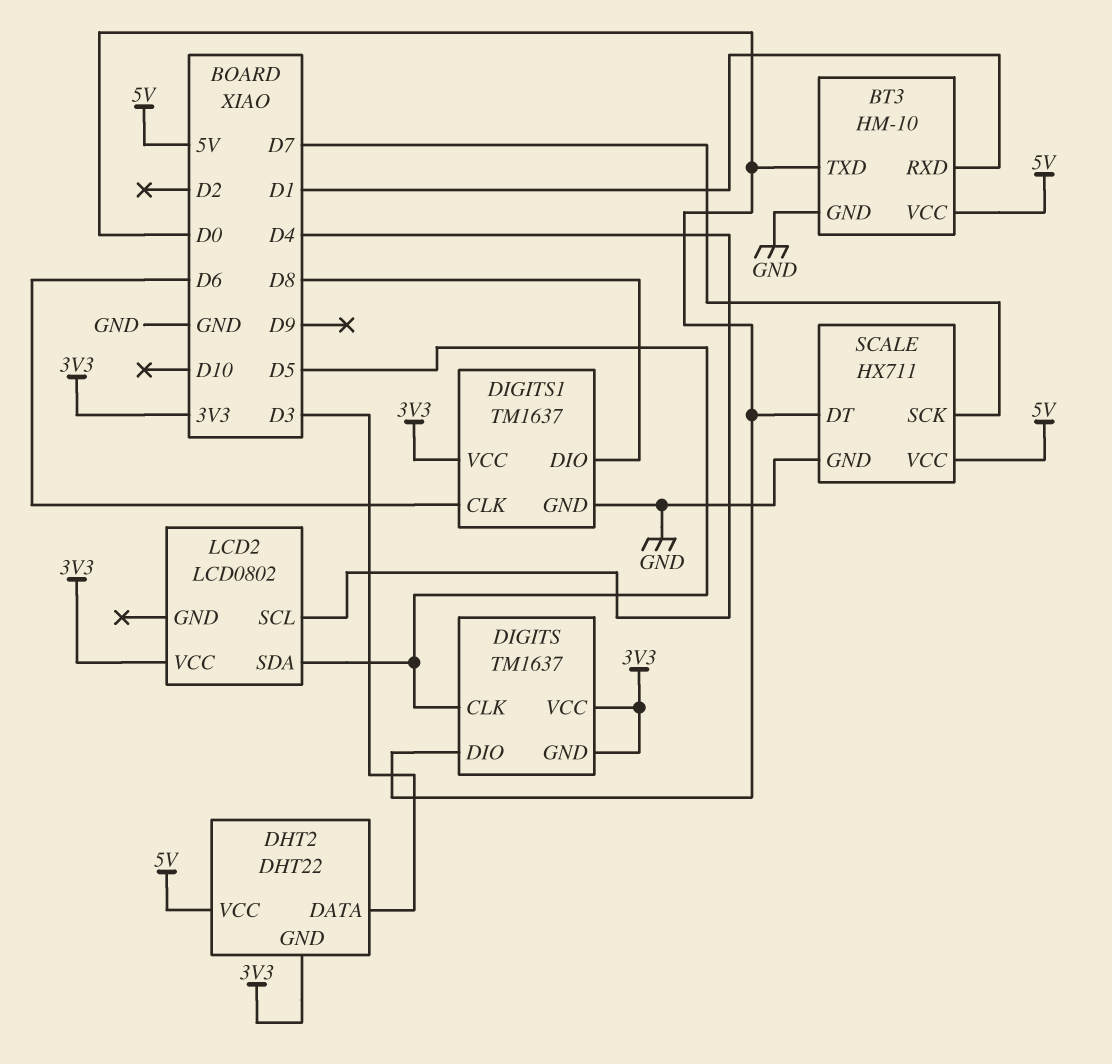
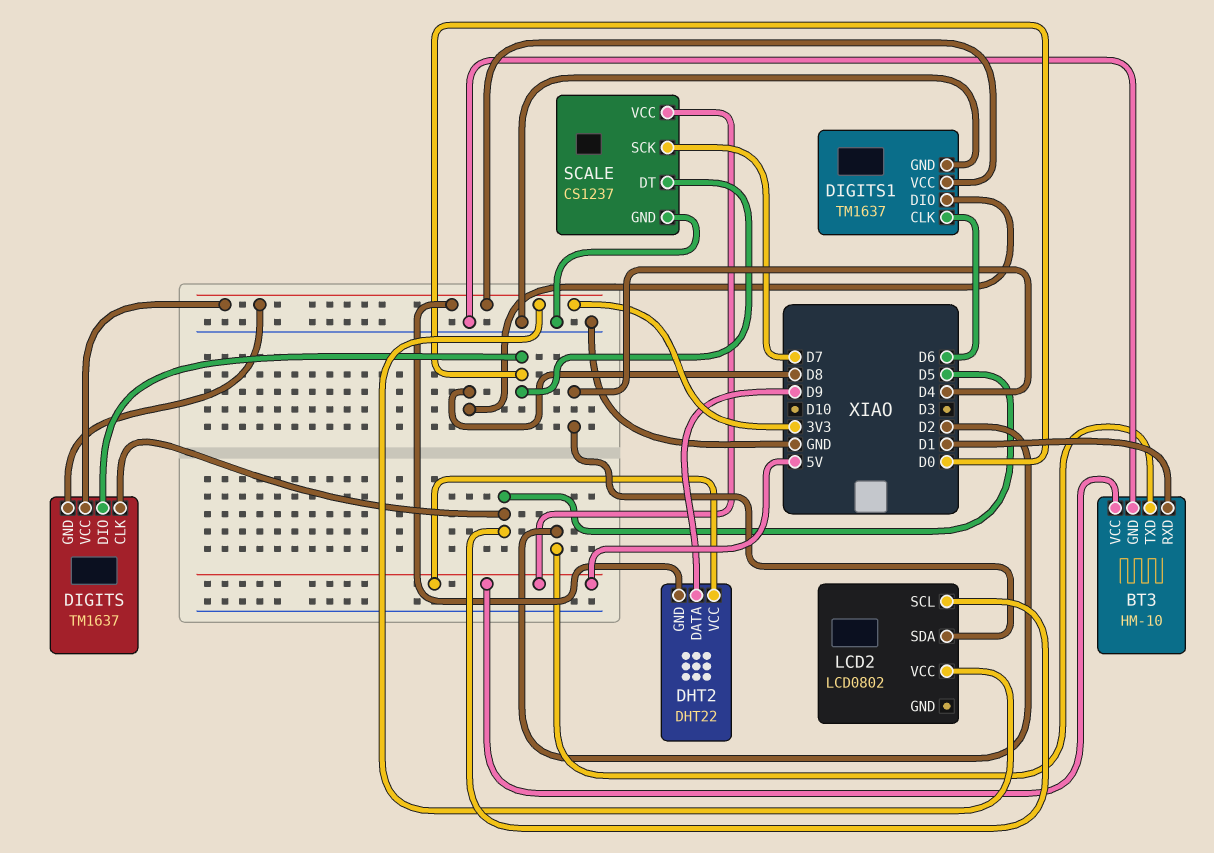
BT3 pin TXD: D0 -> D2
DHT2 pin DATA: D3 -> D9
LCD2 pin SCL: D4 -> D5
LCD2 pin SDA: D5 -> D4
SCALE: HX711 -> CS1237

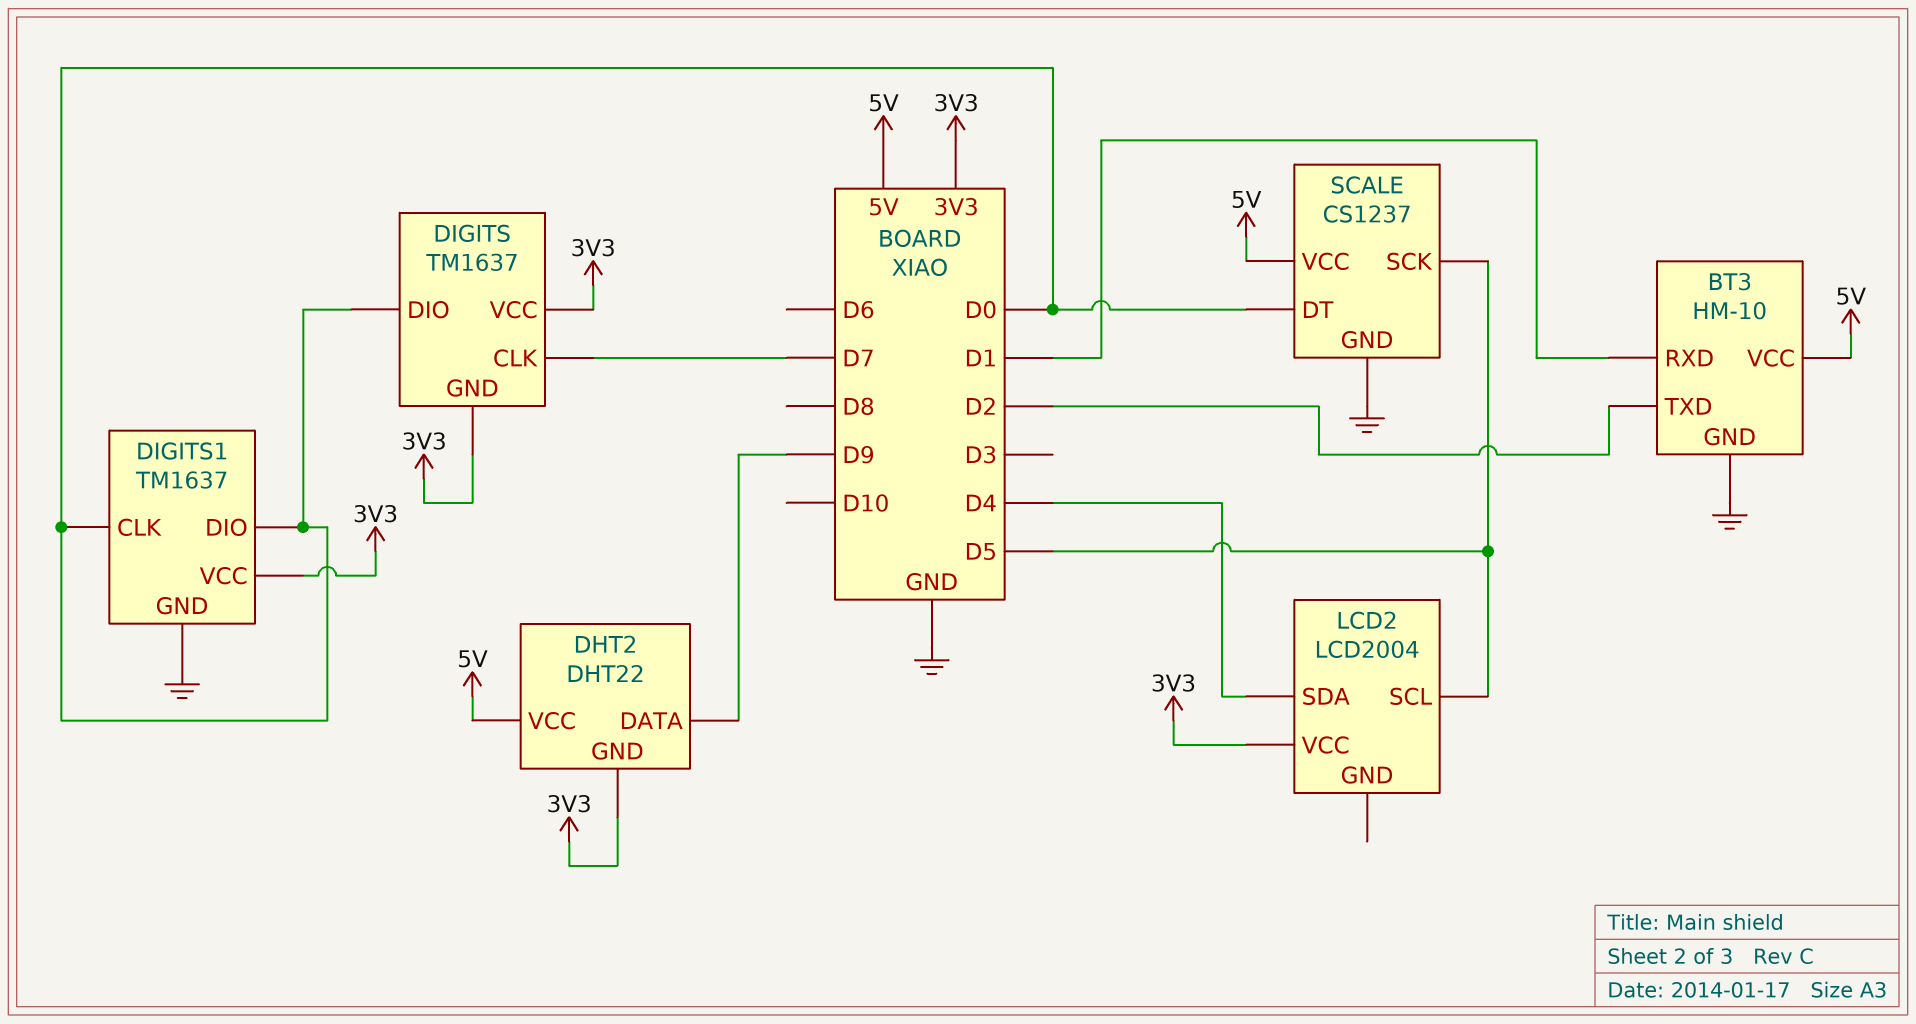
DIGITS pin CLK: D5 -> D7
DIGITS1 pin CLK: D6 -> D0
DIGITS1 pin DIO: D8 -> D0
LCD2: LCD0802 -> LCD2004
SCALE pin SCK: D7 -> D5

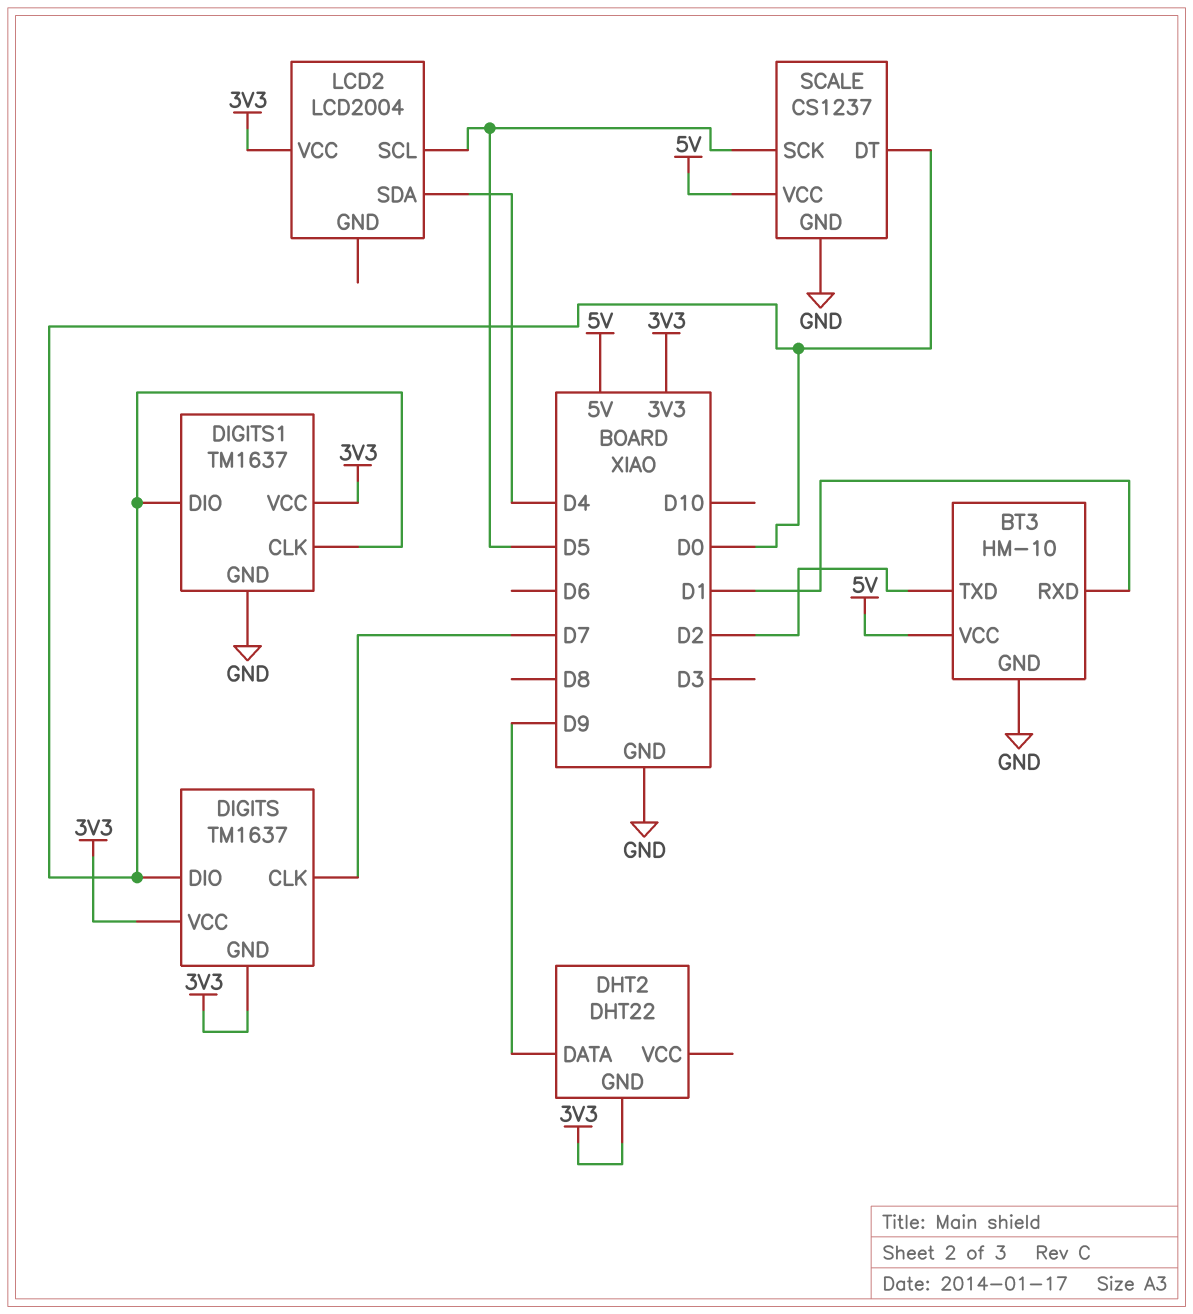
DHT2 pin VCC: 5V -> none

